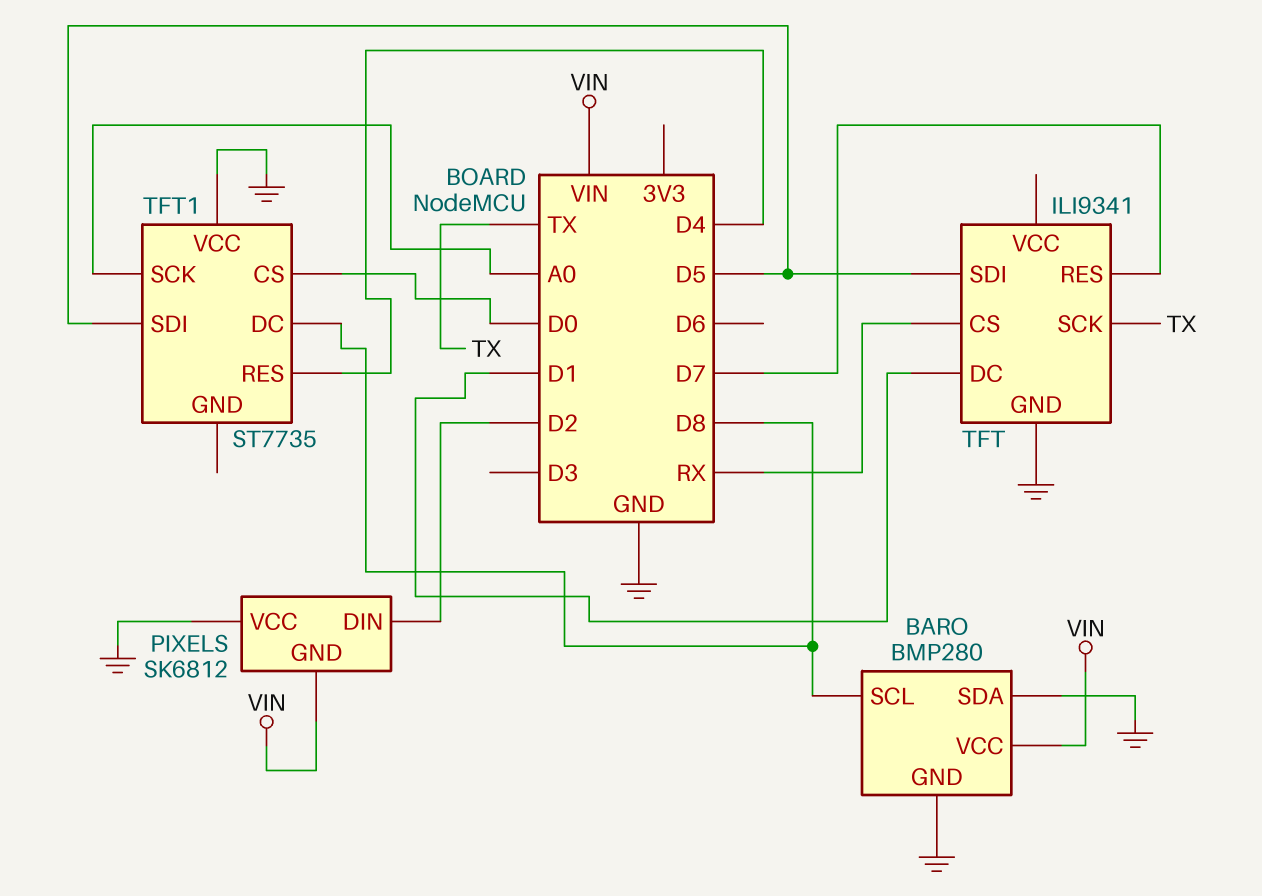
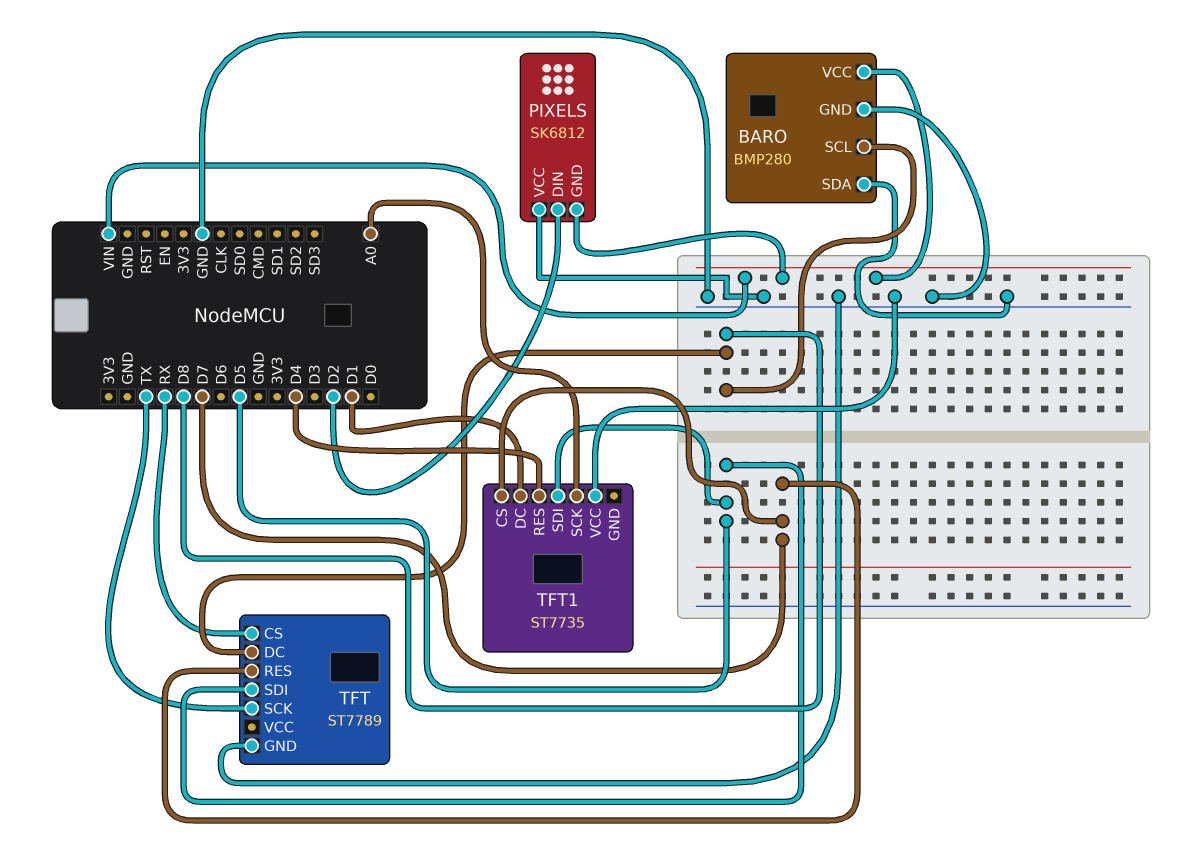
TFT: ILI9341 -> ST7789
TFT pin DC: D1 -> D8
TFT1 pin CS: D0 -> D7
TFT1 pin DC: D8 -> D1

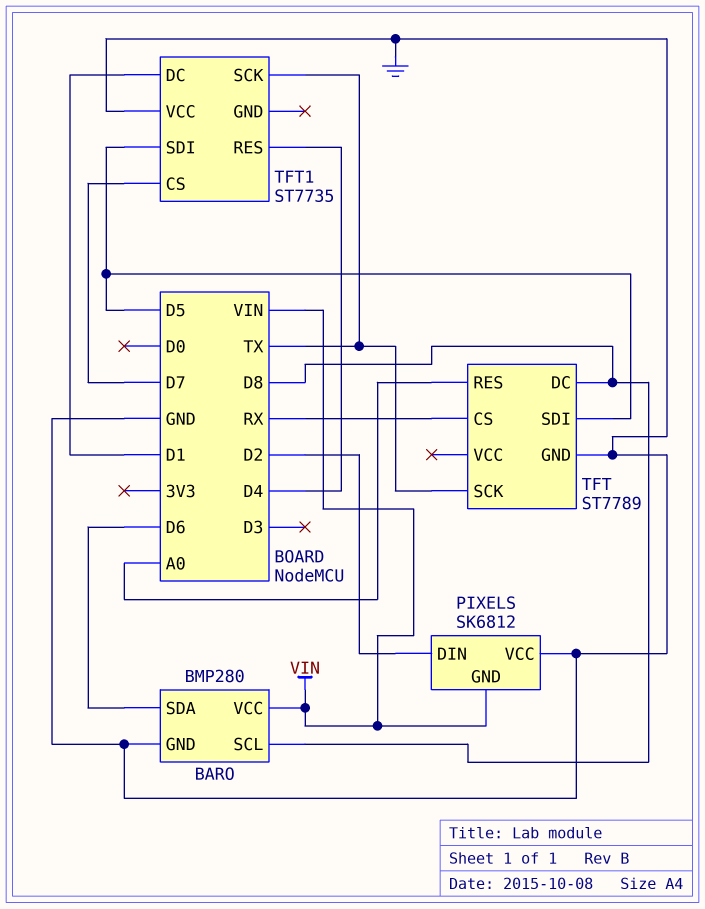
BARO pin SDA: GND -> D6
TFT pin RES: D7 -> A0
TFT1 pin SCK: A0 -> TX

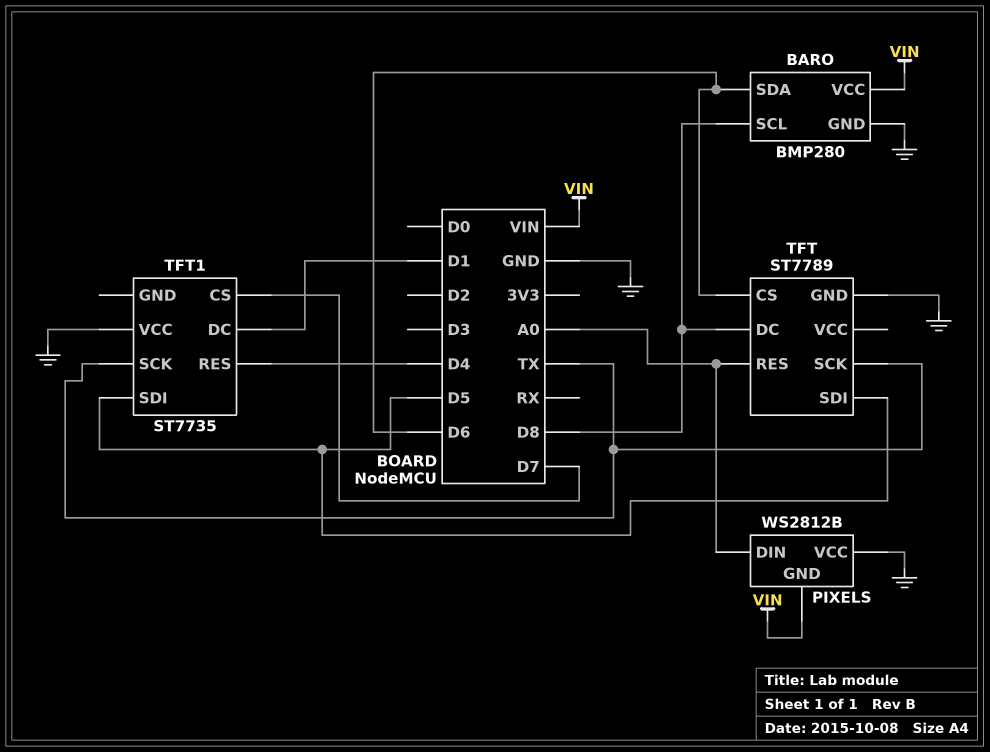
PIXELS: SK6812 -> WS2812B
PIXELS pin DIN: D2 -> A0
TFT pin CS: RX -> D6

